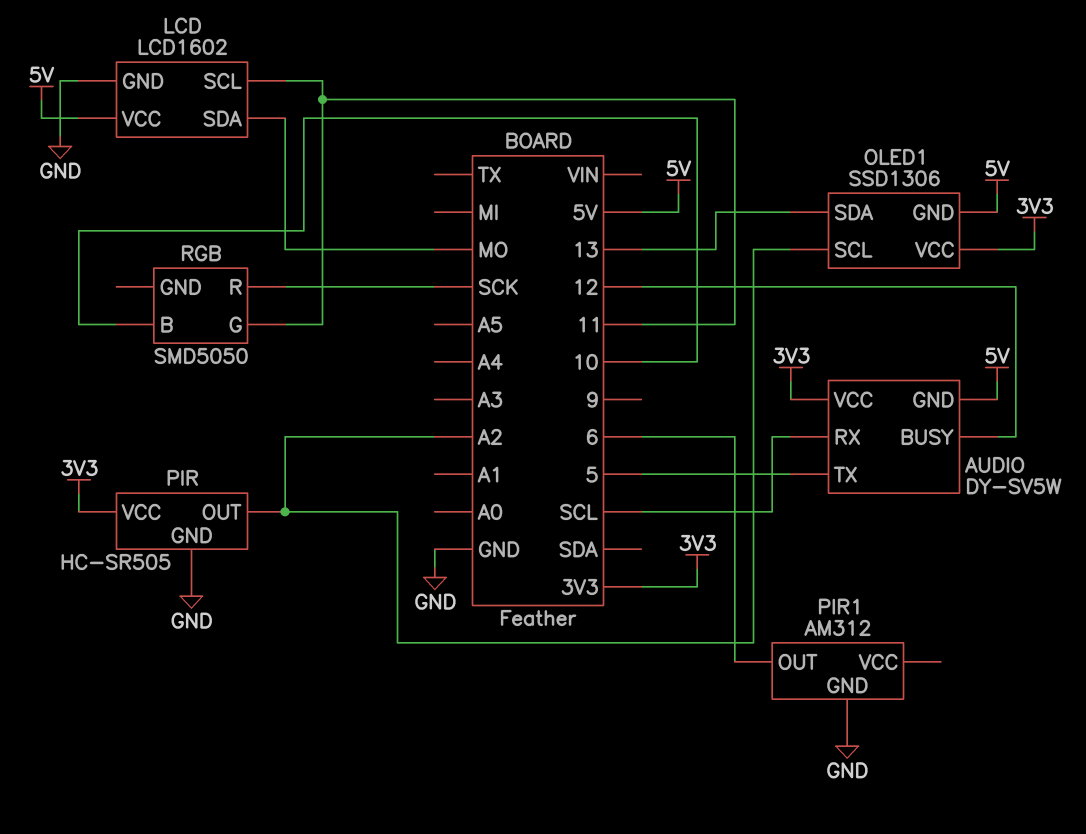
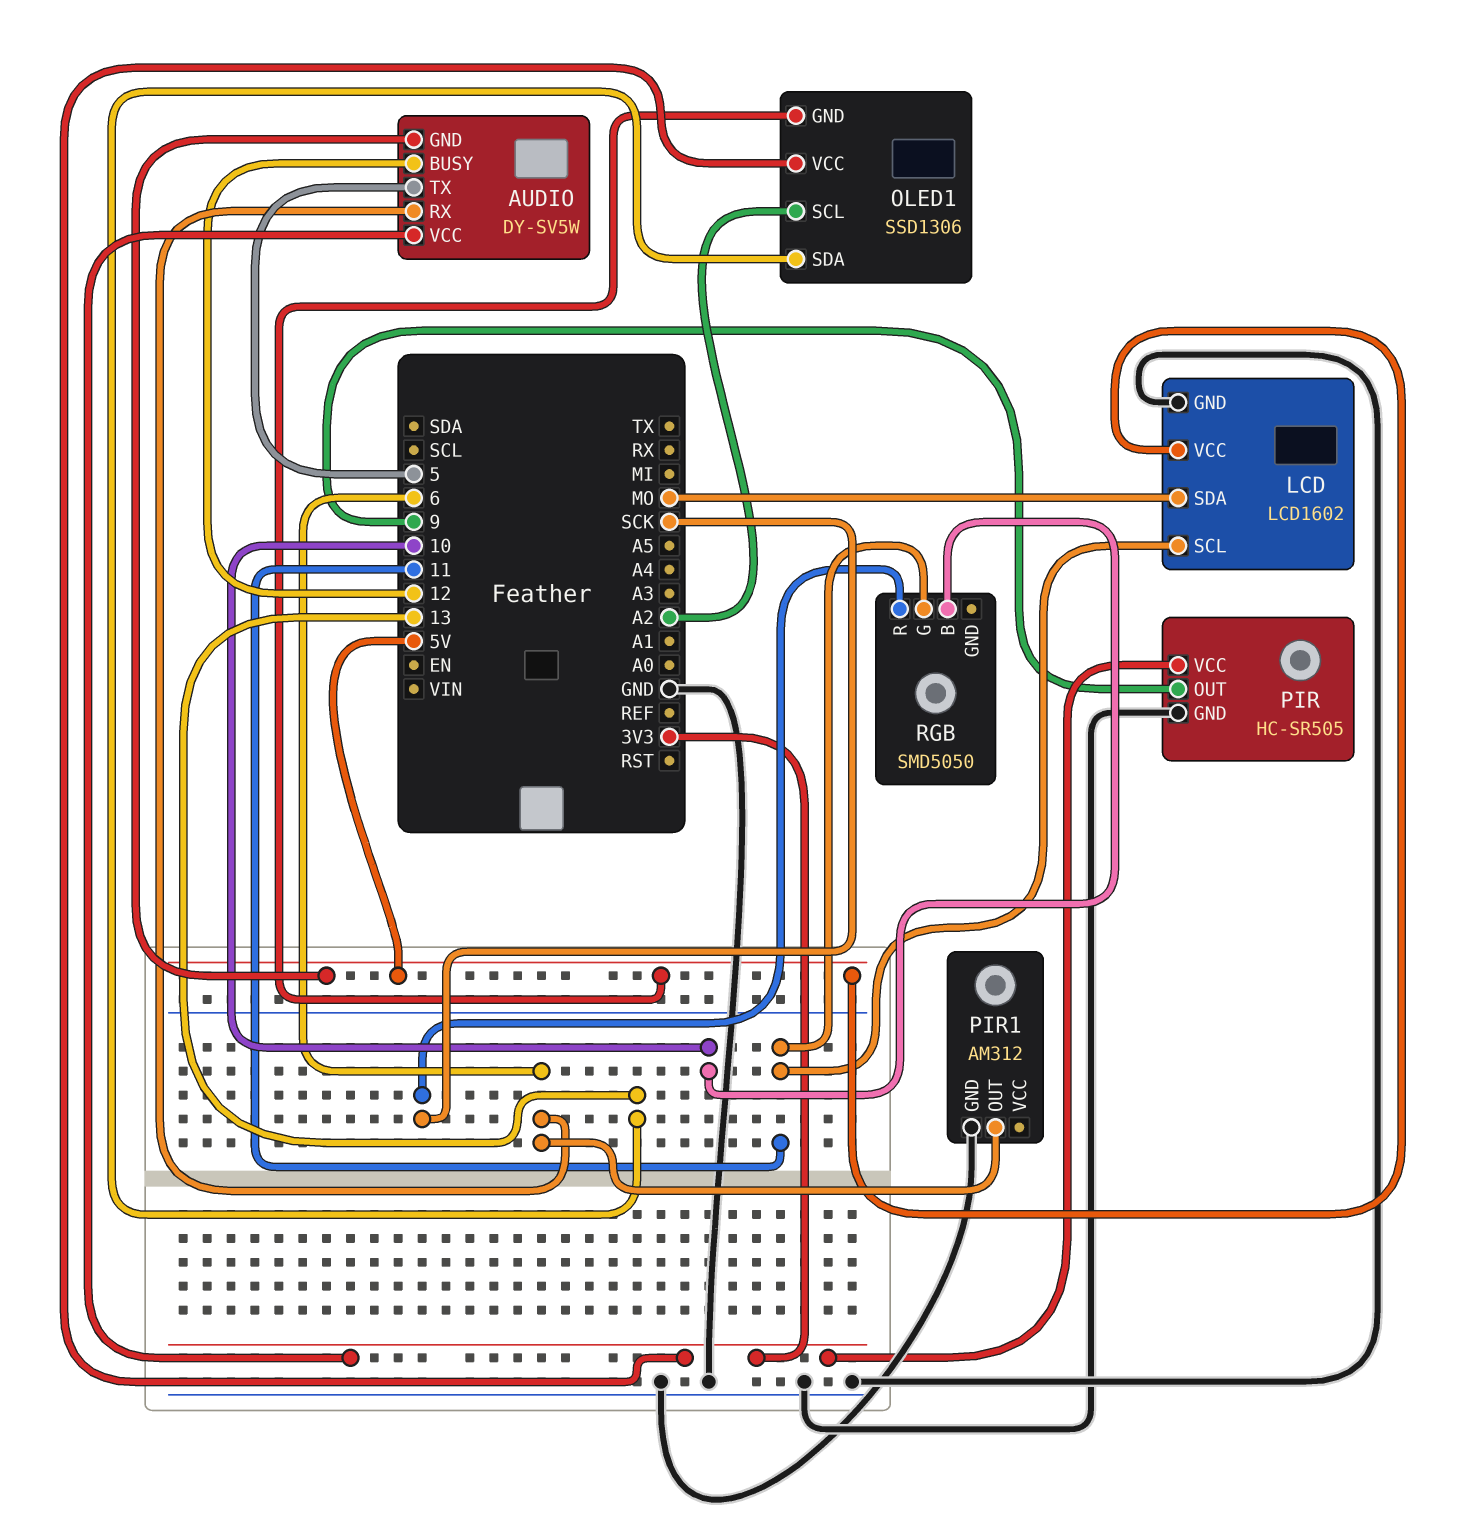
AUDIO pin RX: SCL -> 6
PIR pin OUT: A2 -> 9

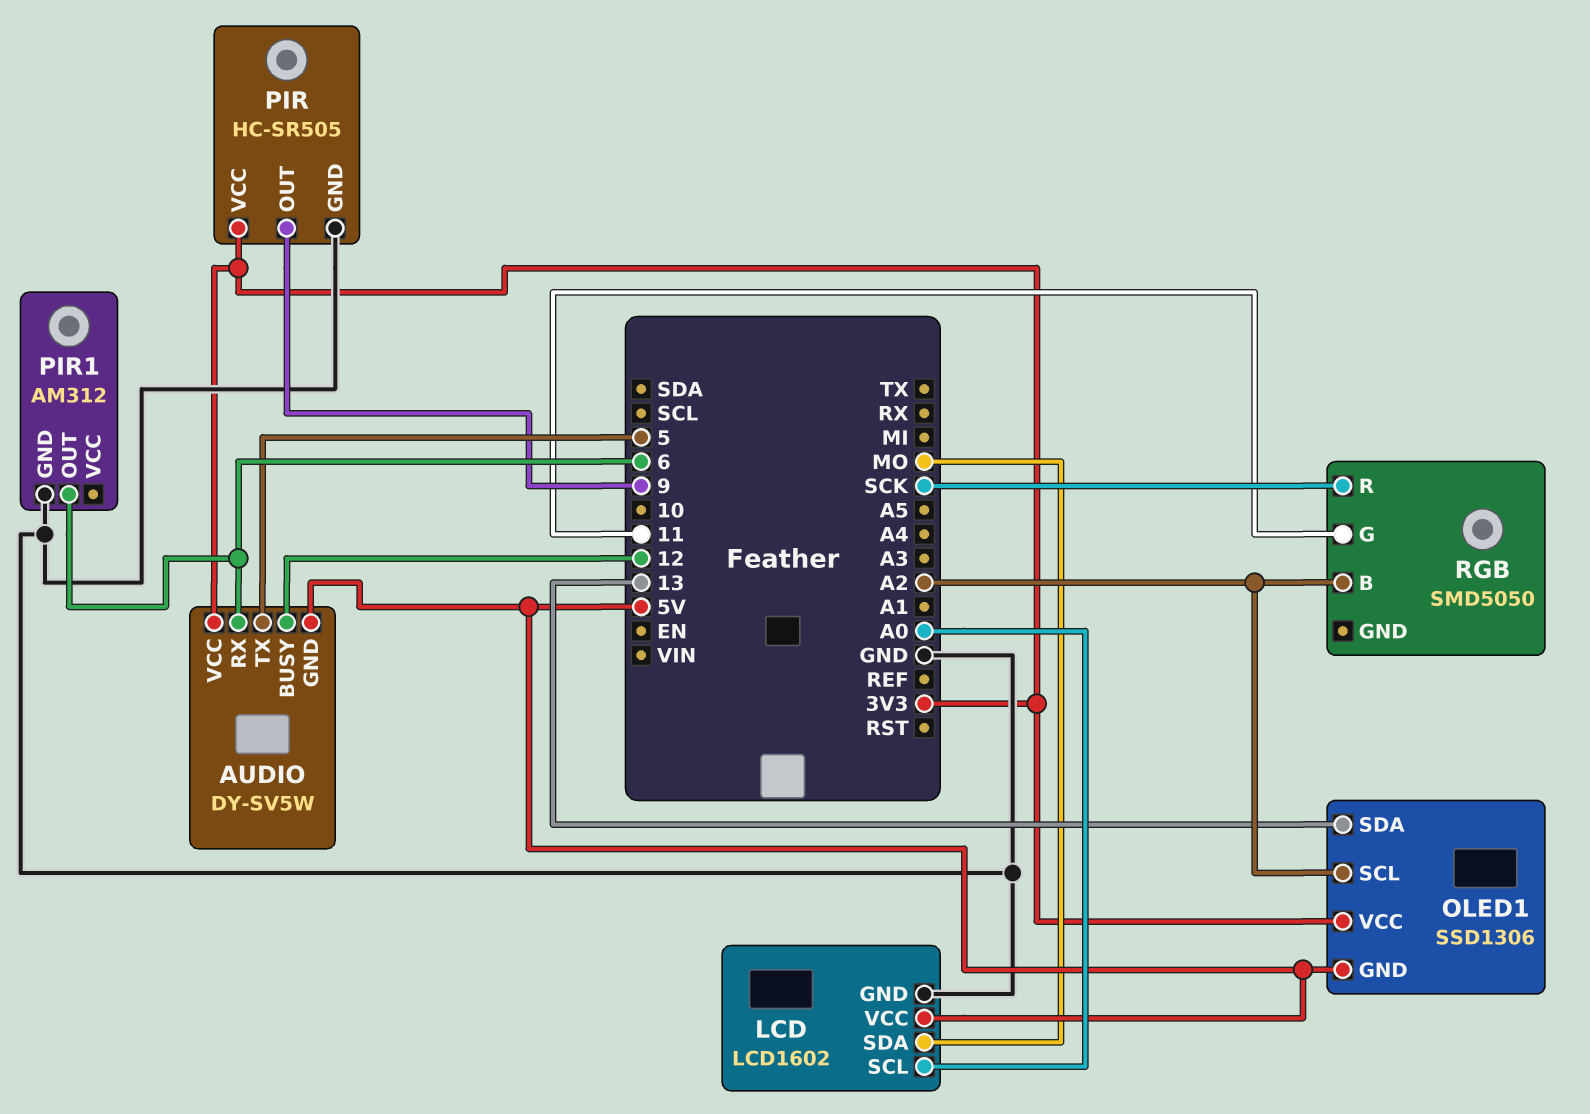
LCD pin SCL: 11 -> A0
RGB pin B: 10 -> A2

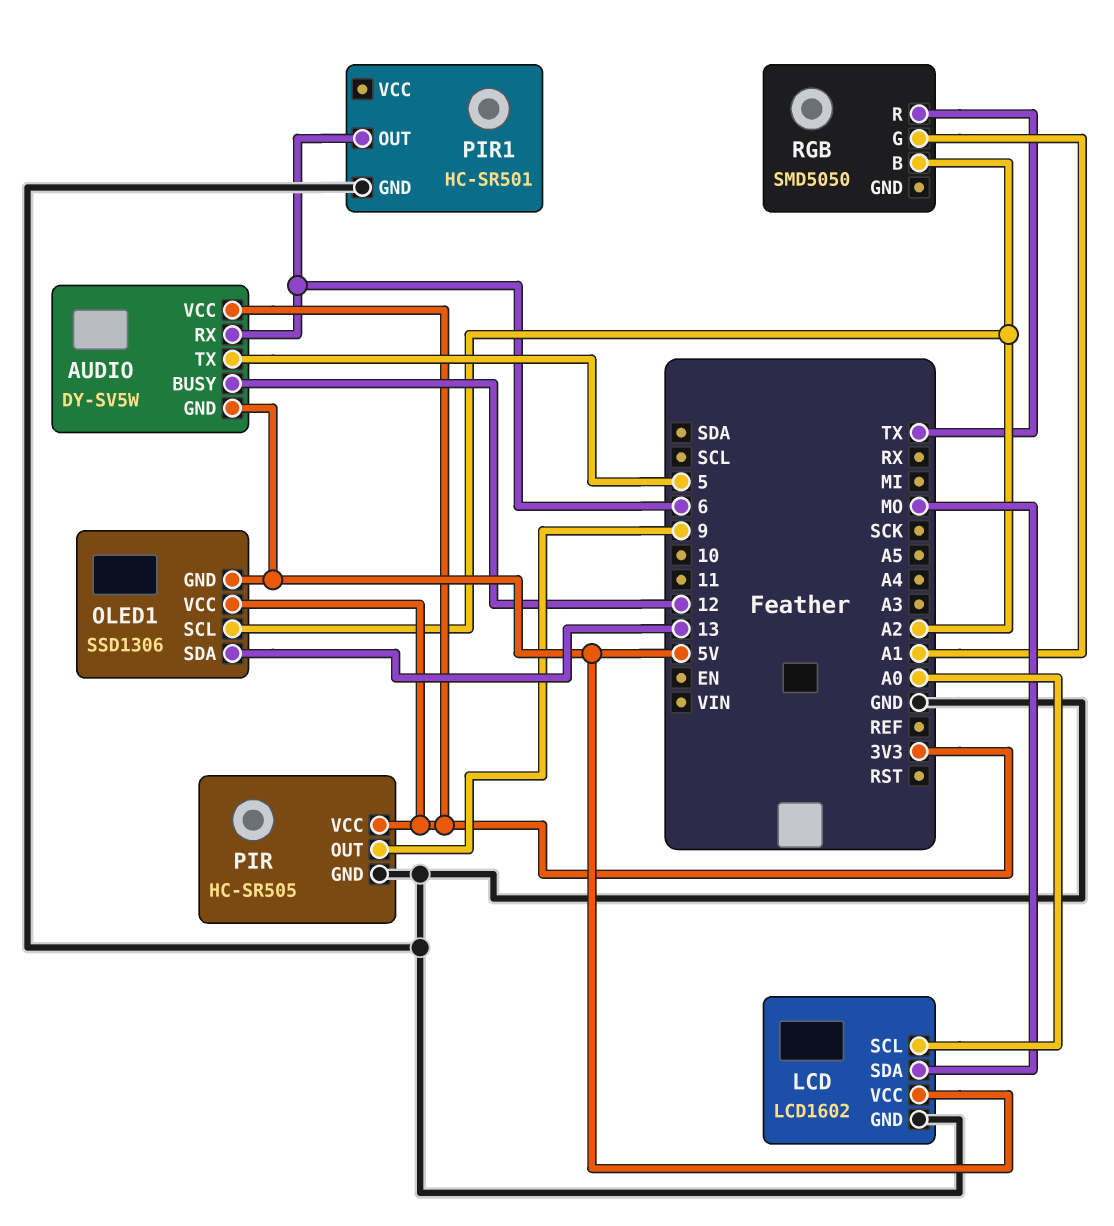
PIR1: AM312 -> HC-SR501
RGB pin G: 11 -> A1
RGB pin R: SCK -> TX

